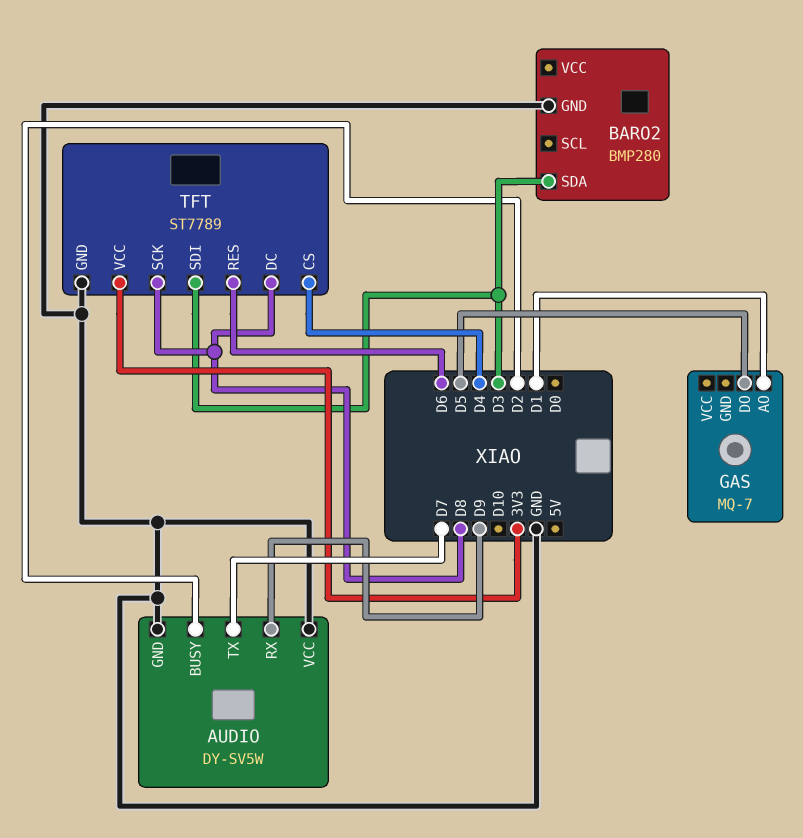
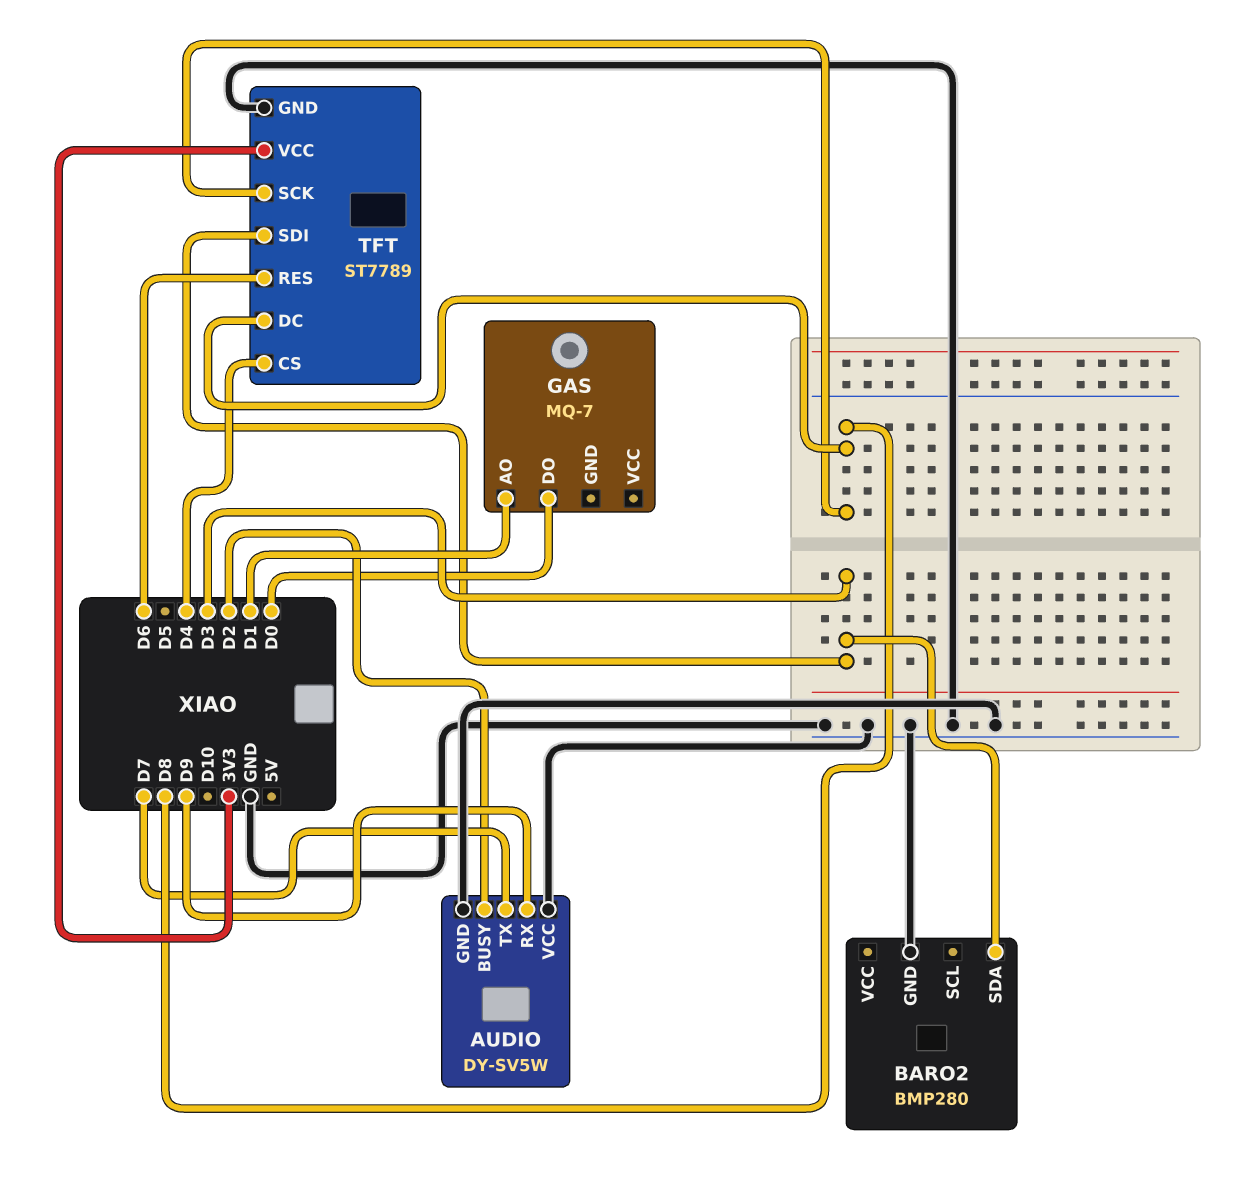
GAS pin DO: D5 -> D0

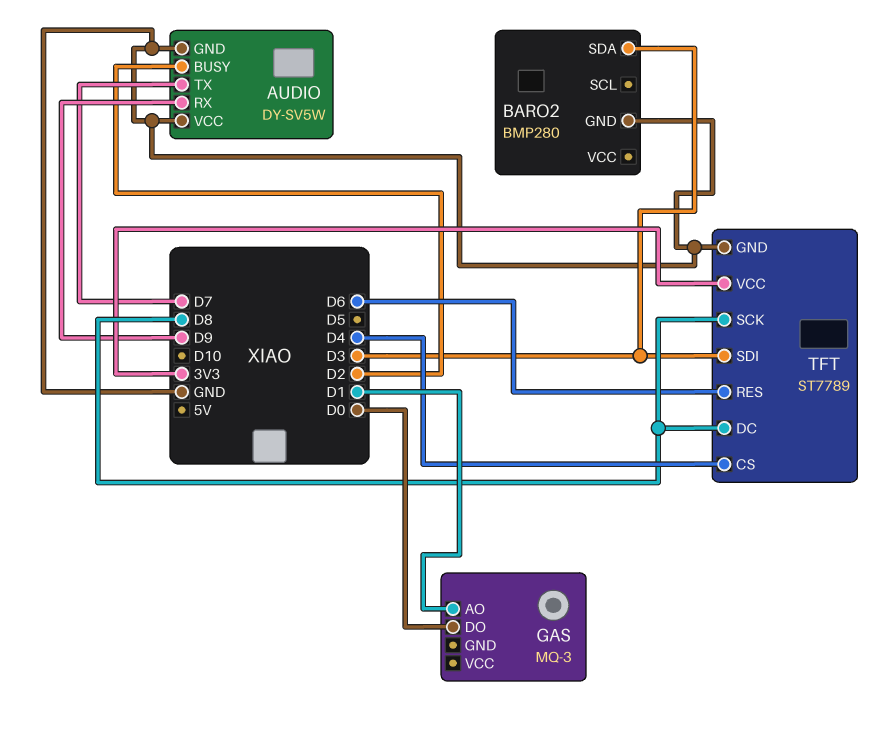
GAS: MQ-7 -> MQ-3

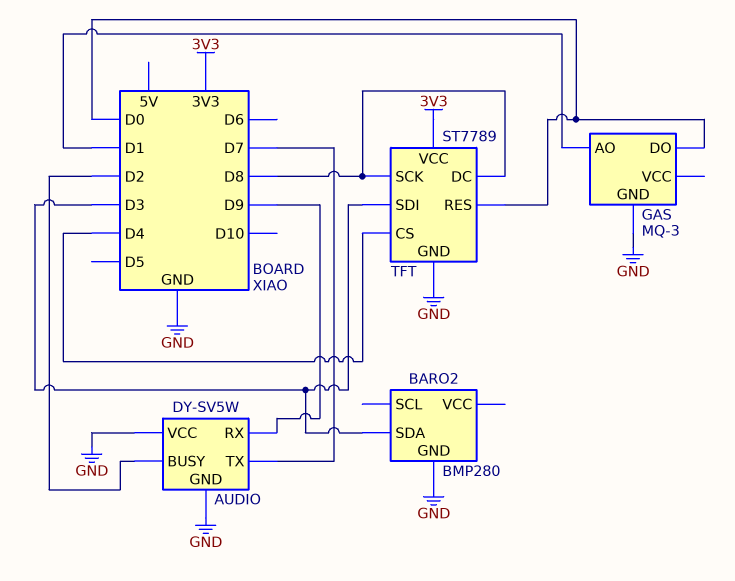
GAS pin GND: none -> GND
TFT pin RES: D6 -> D0

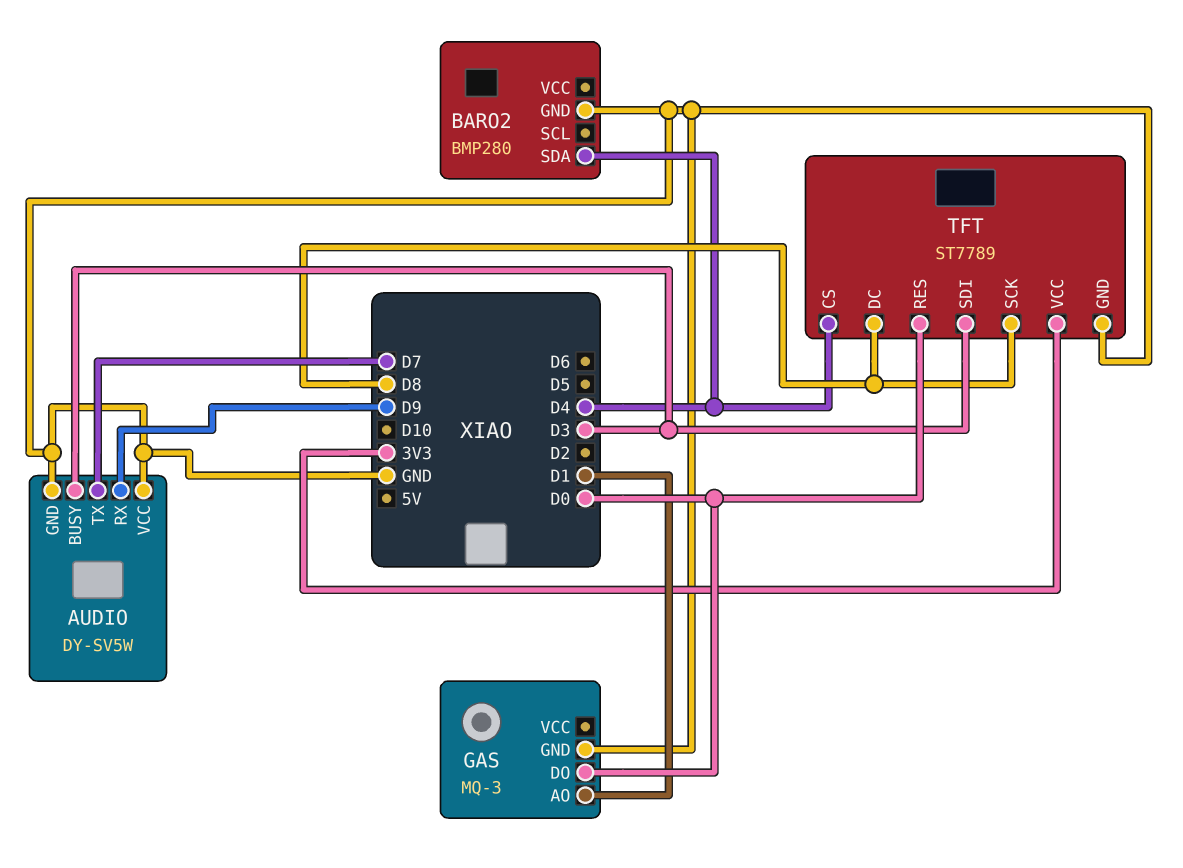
AUDIO pin BUSY: D2 -> D3
BARO2 pin SDA: D3 -> D4

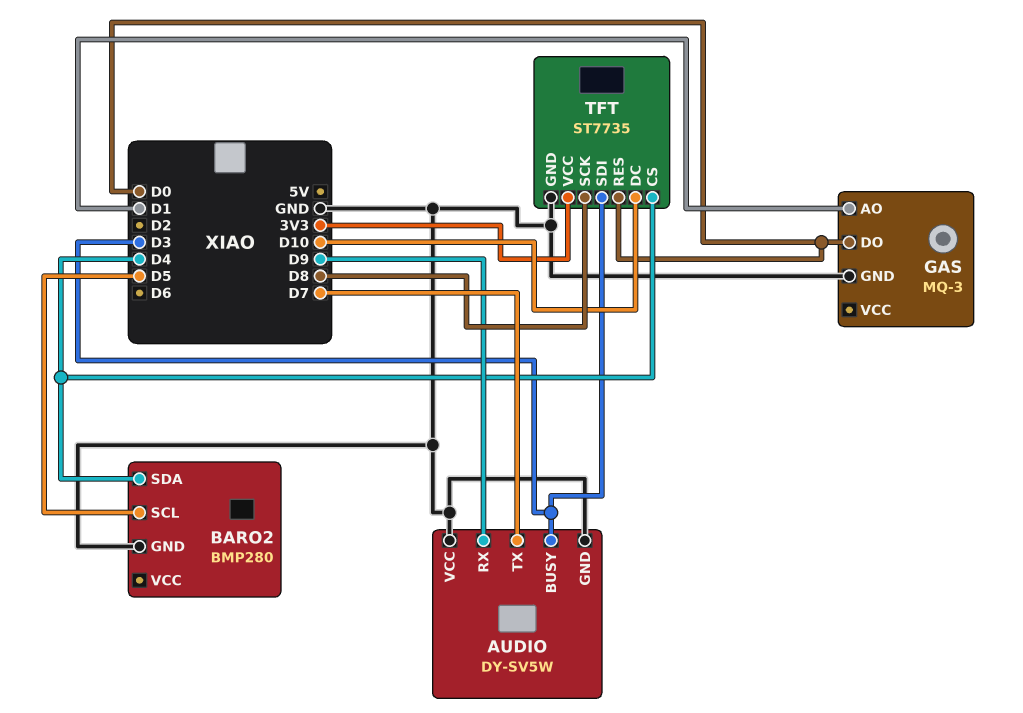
BARO2 pin SCL: none -> D5
TFT: ST7789 -> ST7735
TFT pin DC: D8 -> D10

